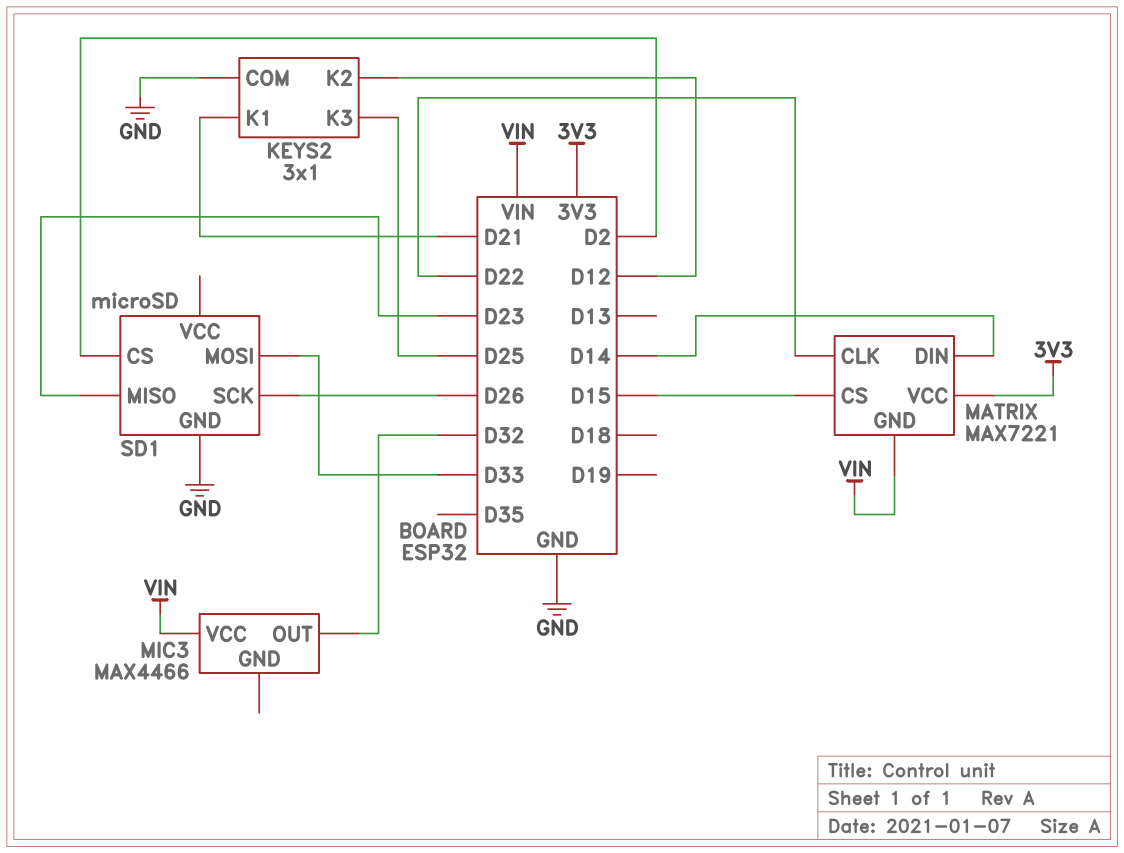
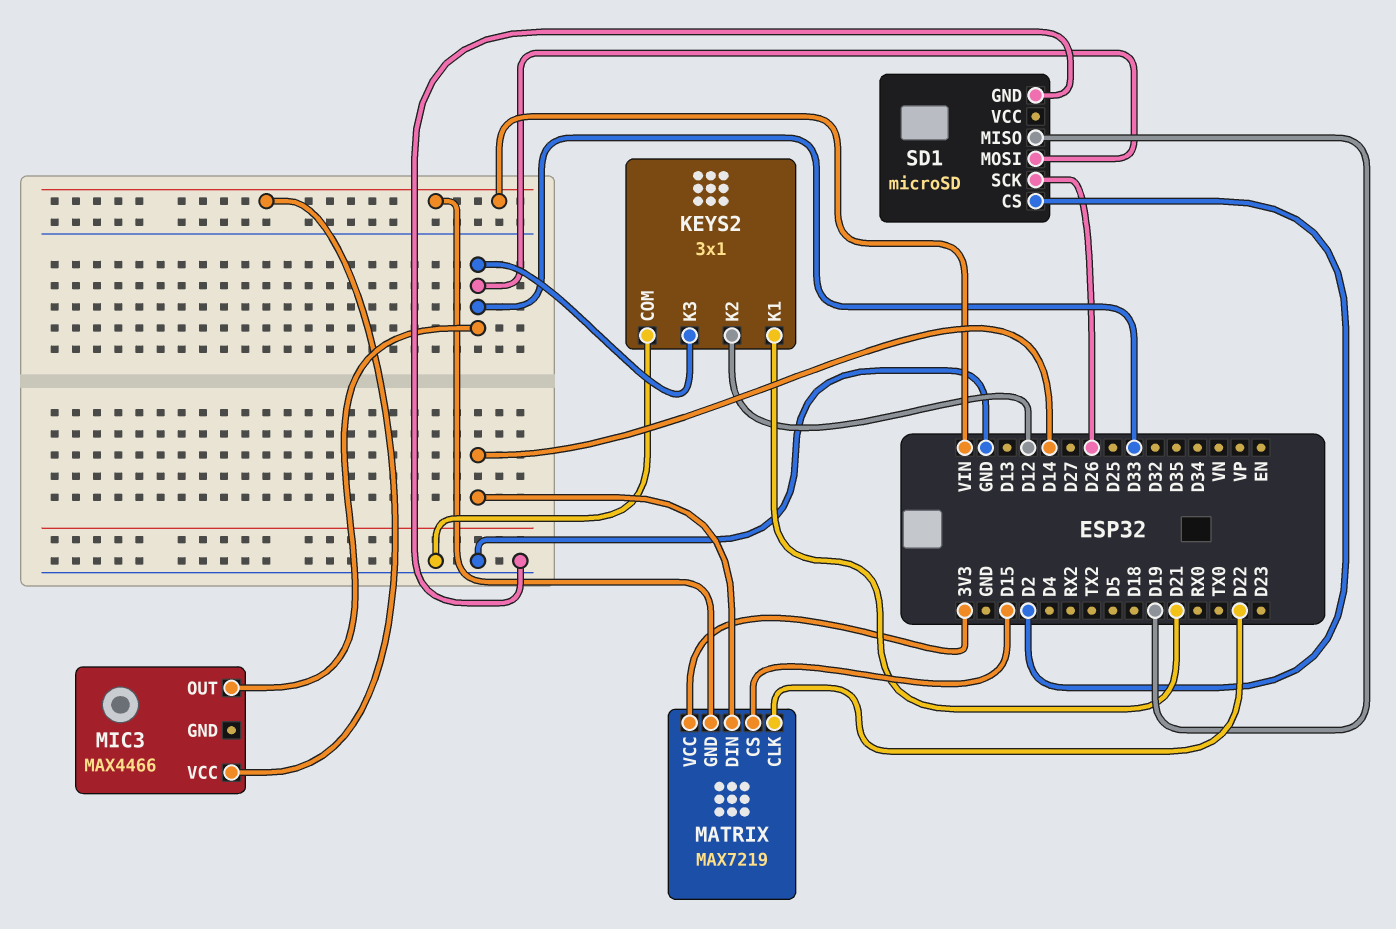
KEYS2 pin K3: D25 -> D33
MATRIX: MAX7221 -> MAX7219
MIC3 pin OUT: D32 -> D33
SD1 pin MISO: D23 -> D19

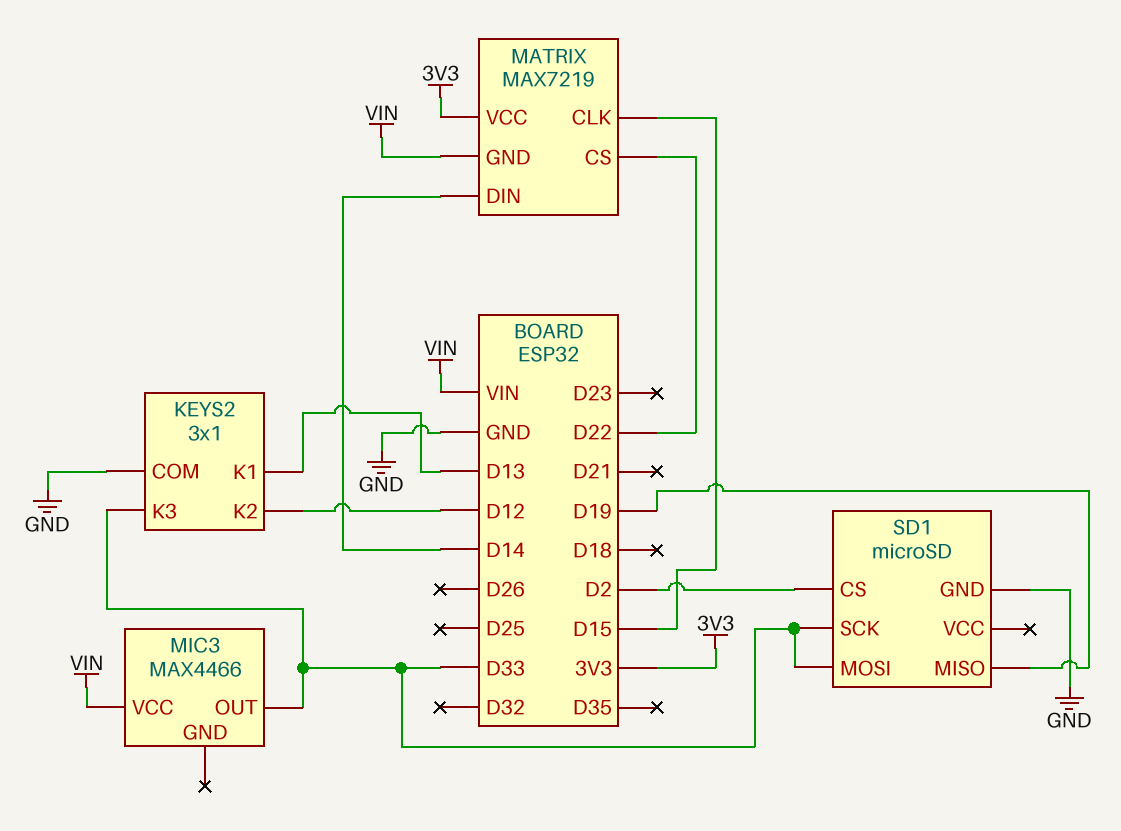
KEYS2 pin K1: D21 -> D13
MATRIX pin CLK: D22 -> D15
MATRIX pin CS: D15 -> D22
SD1 pin SCK: D26 -> D33

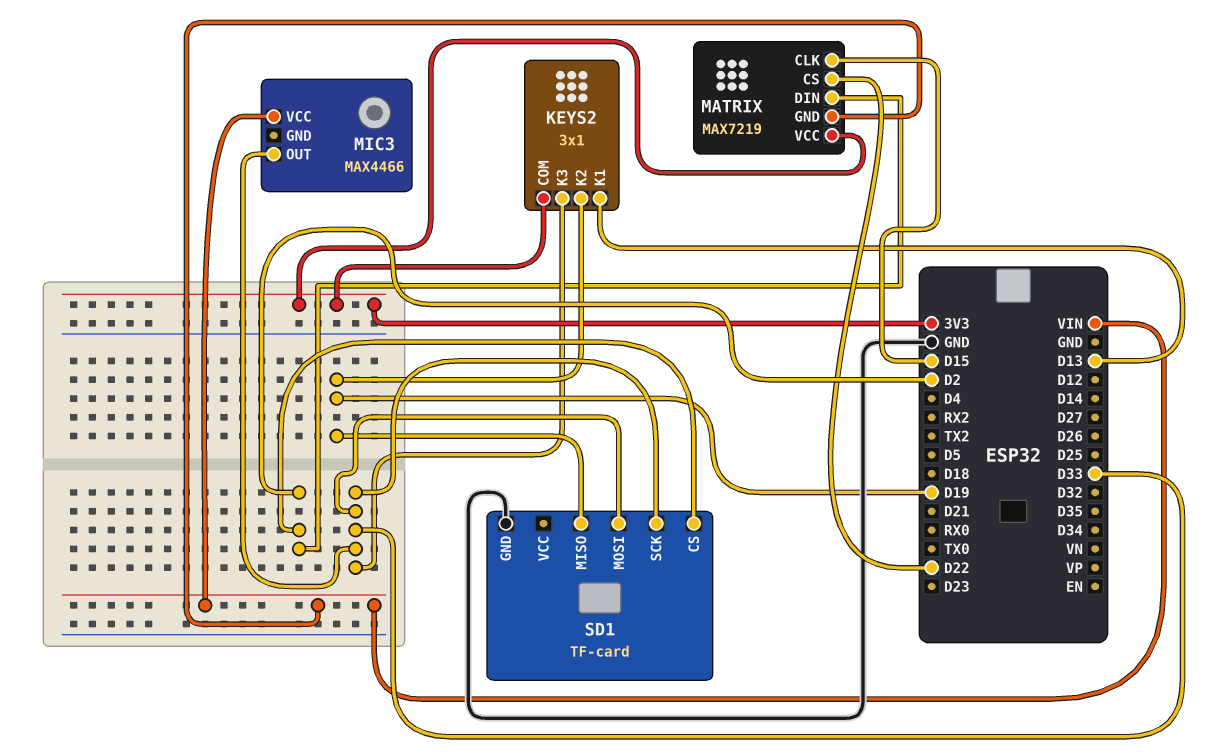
KEYS2 pin COM: GND -> 3V3
KEYS2 pin K2: D12 -> D19
MATRIX pin DIN: D14 -> D2
SD1: microSD -> TF-card

